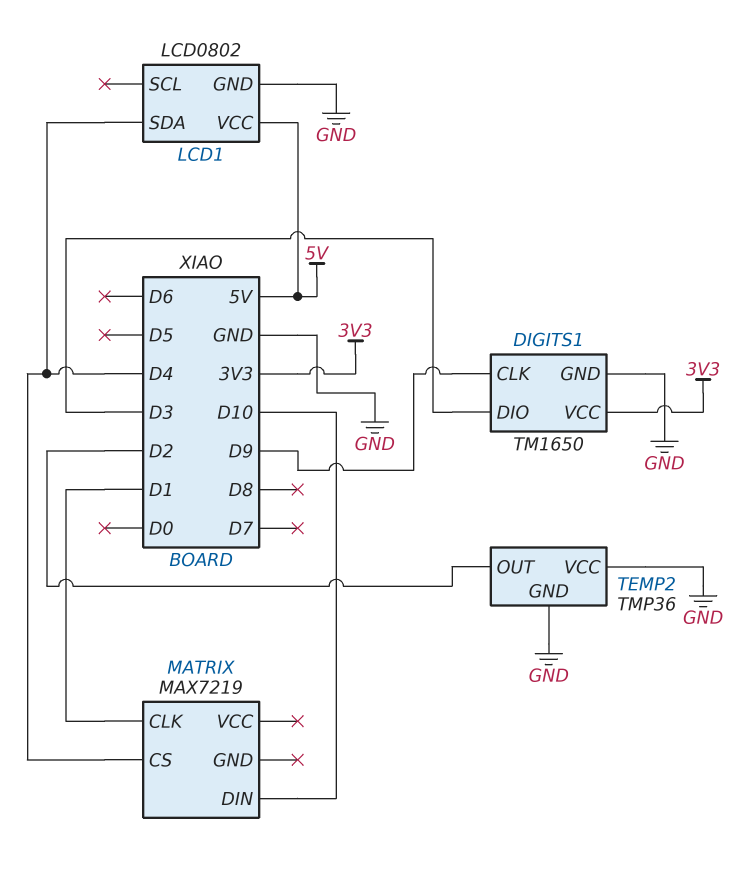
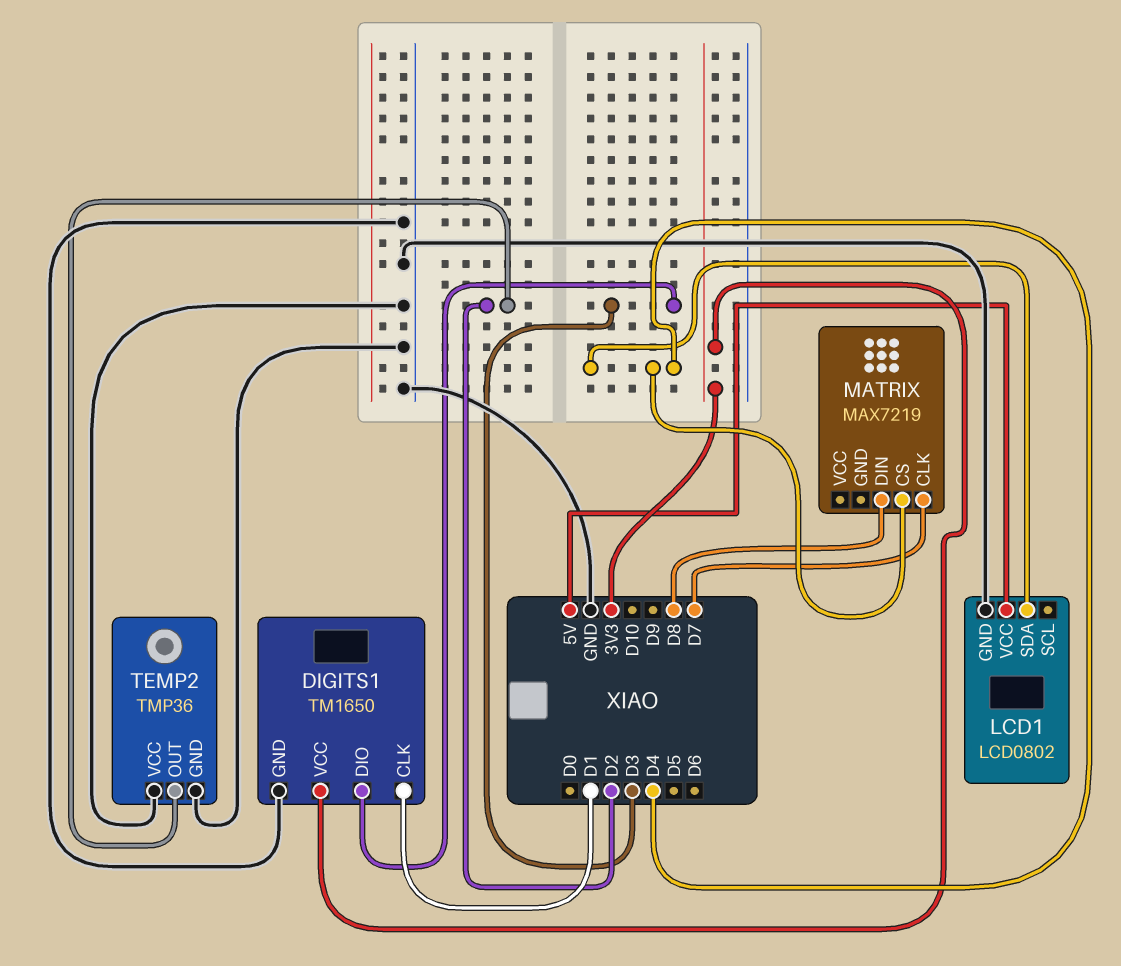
DIGITS1 pin CLK: D9 -> D1
MATRIX pin CLK: D1 -> D7
MATRIX pin DIN: D10 -> D8

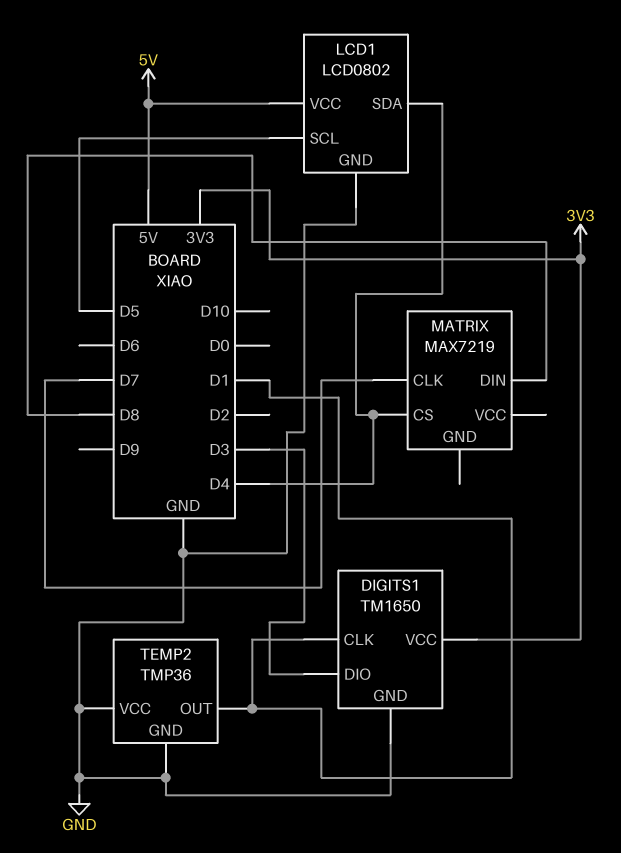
LCD1 pin SCL: none -> D5
TEMP2 pin OUT: D2 -> D1

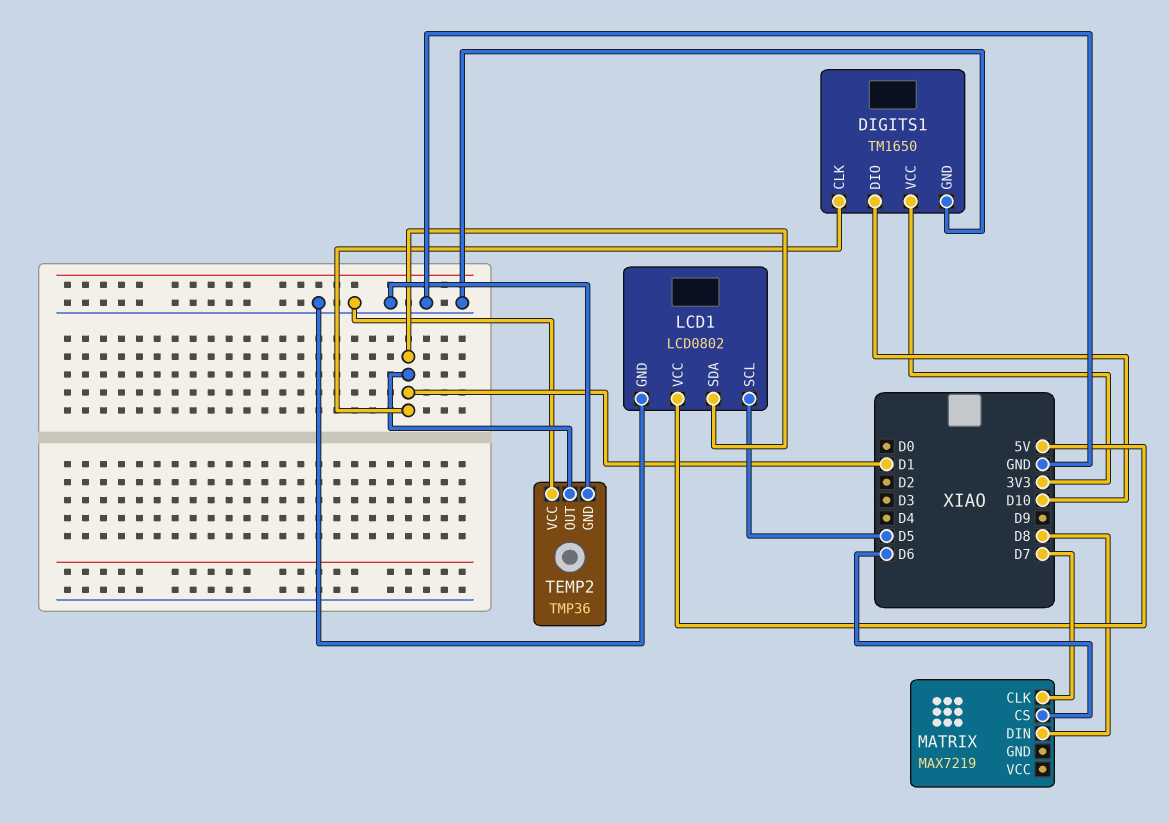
DIGITS1 pin DIO: D3 -> D10
LCD1 pin SDA: D4 -> D1
MATRIX pin CS: D4 -> D6

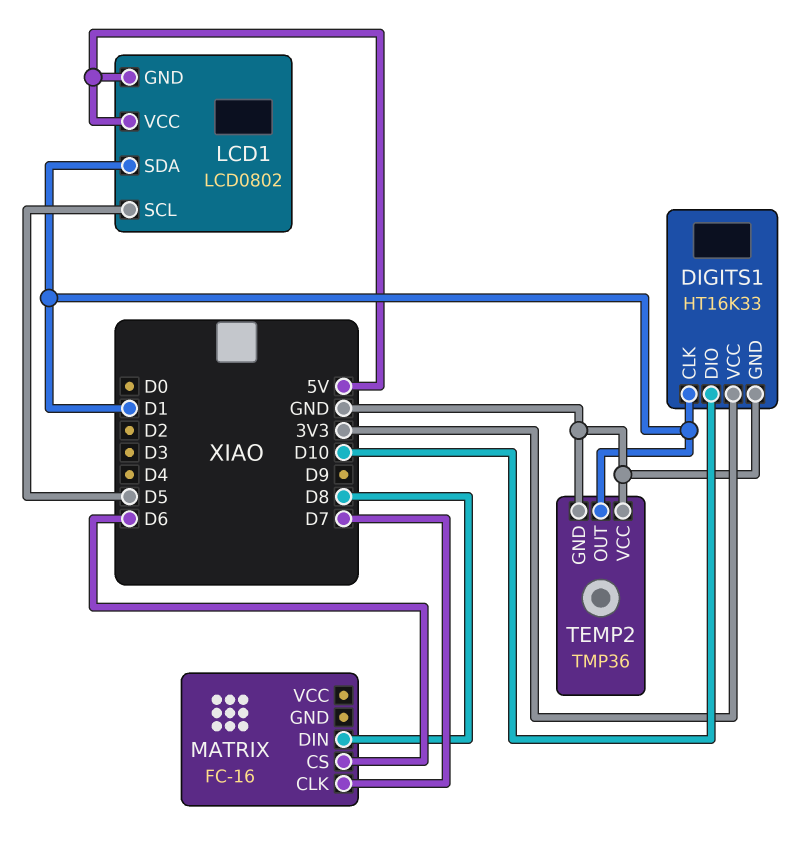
DIGITS1: TM1650 -> HT16K33
LCD1 pin GND: GND -> 5V
MATRIX: MAX7219 -> FC-16

